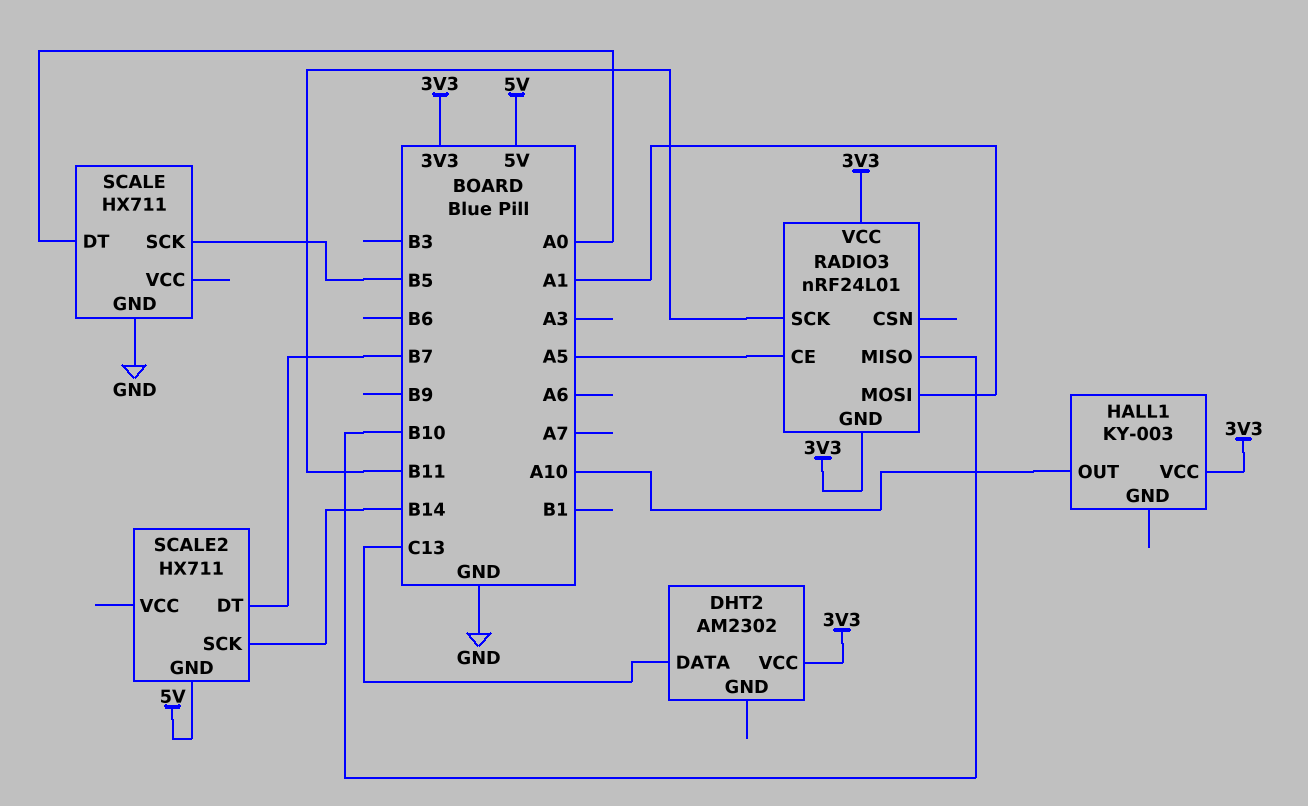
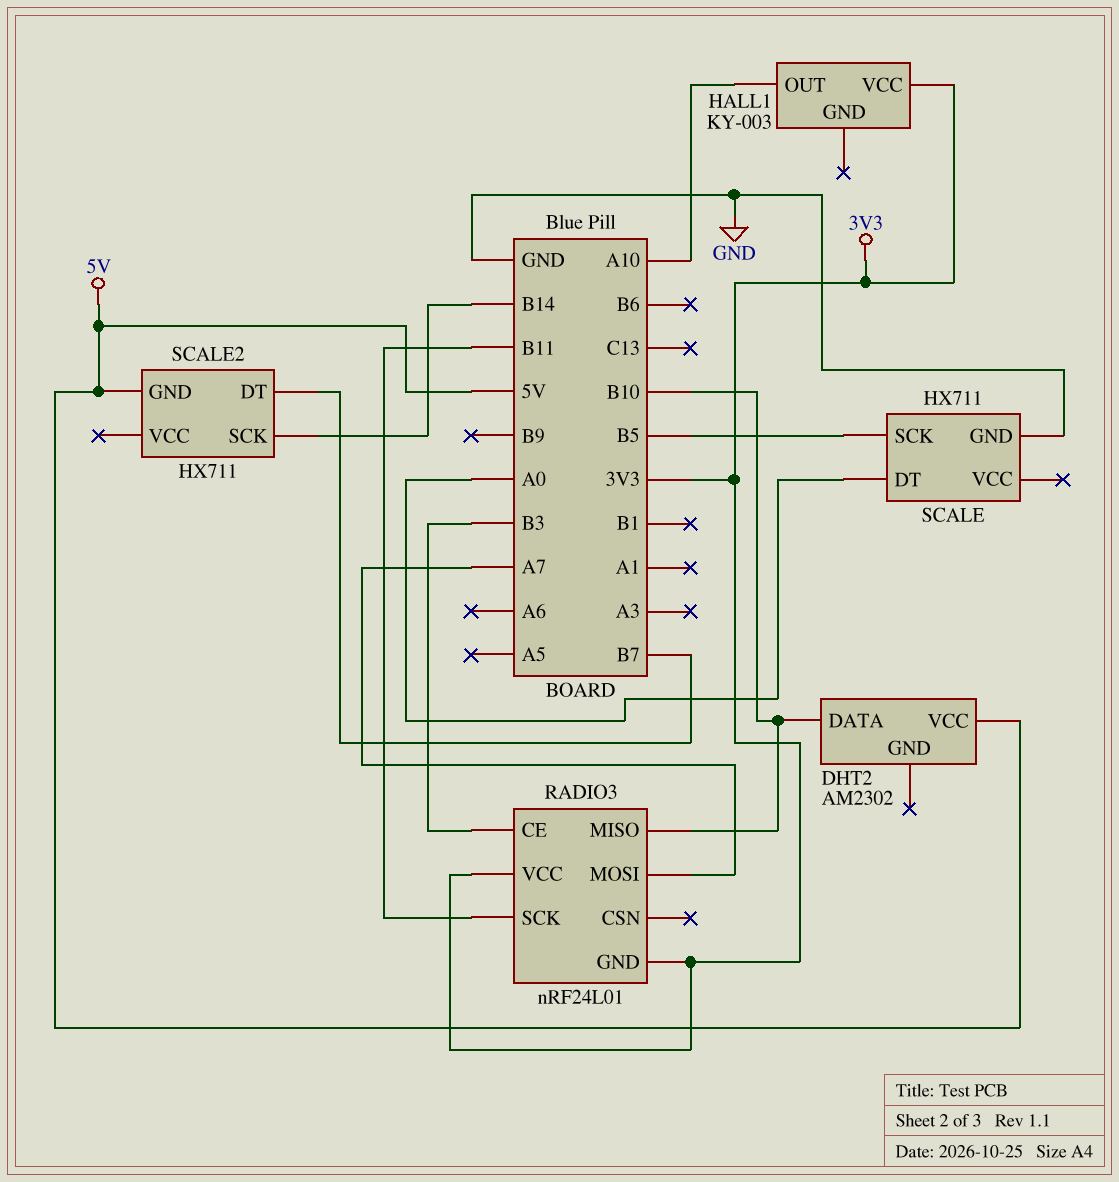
DHT2 pin DATA: C13 -> B10
DHT2 pin VCC: 3V3 -> 5V
RADIO3 pin CE: A5 -> B3
RADIO3 pin MOSI: A1 -> A7

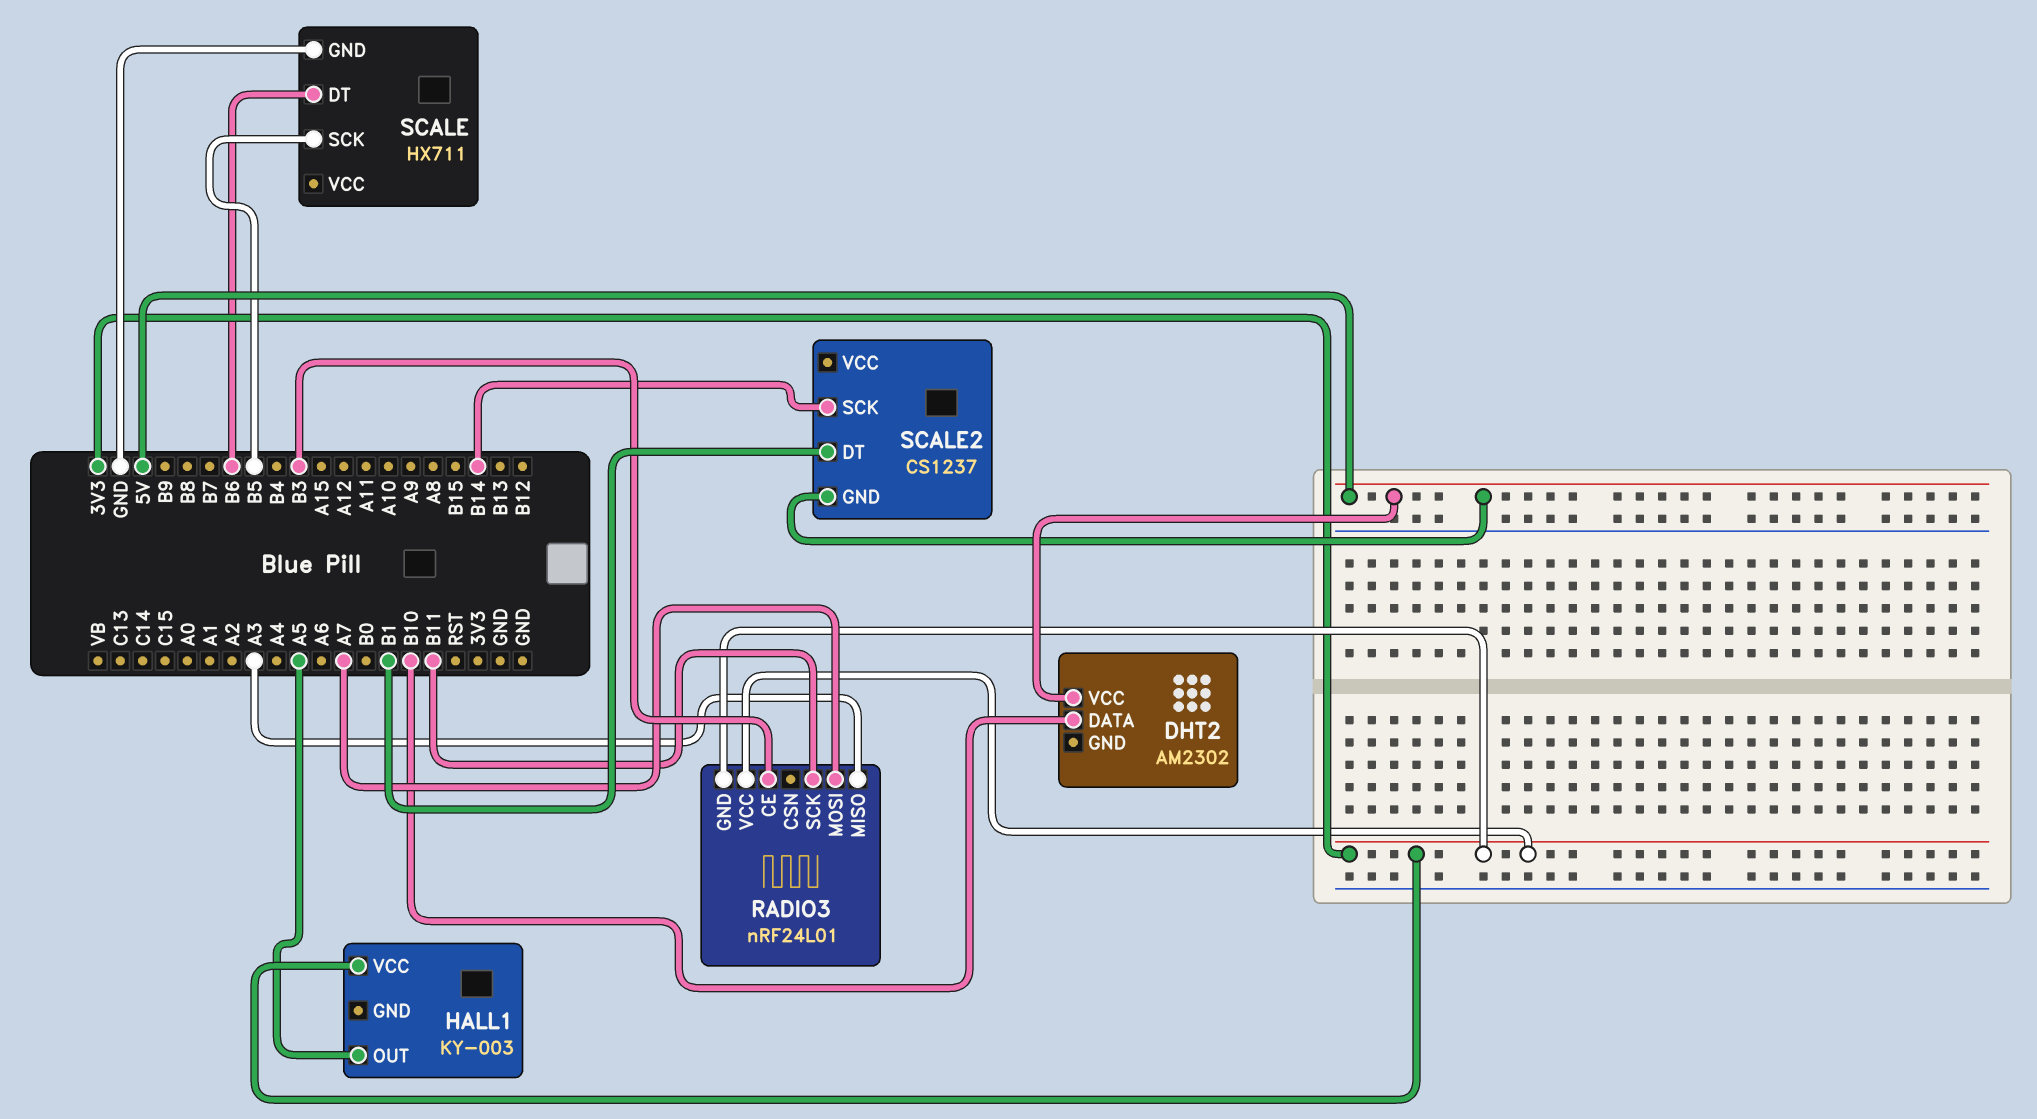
HALL1 pin OUT: A10 -> A5
RADIO3 pin MISO: B10 -> A3
SCALE pin DT: A0 -> B6
SCALE2: HX711 -> CS1237
SCALE2 pin DT: B7 -> B1

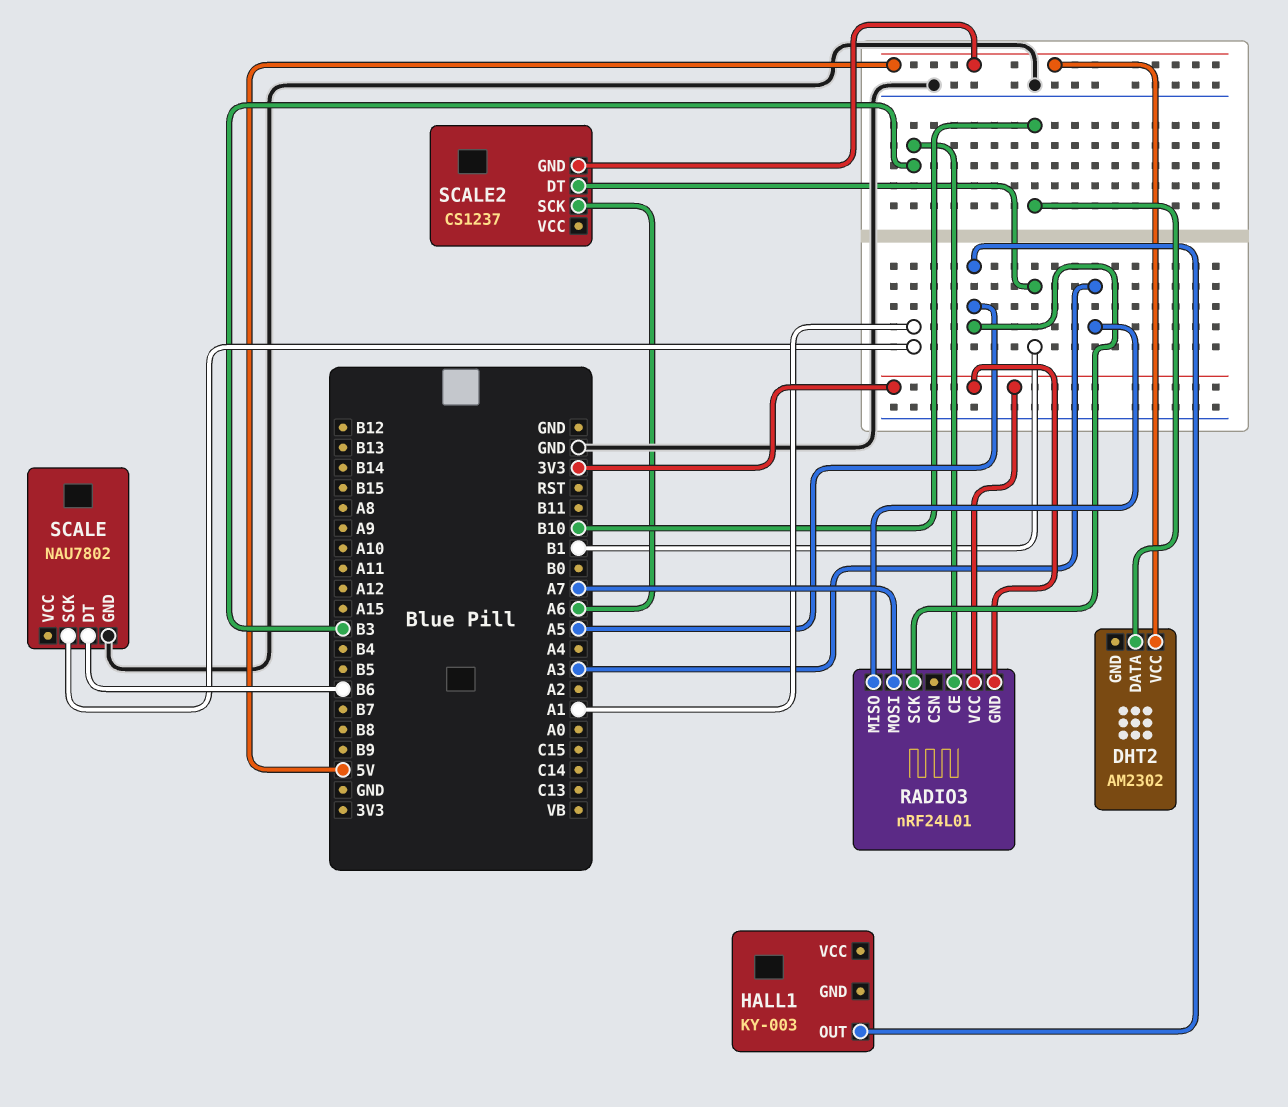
HALL1 pin VCC: 3V3 -> none
RADIO3 pin SCK: B11 -> A5
SCALE: HX711 -> NAU7802
SCALE pin SCK: B5 -> A1
SCALE2 pin SCK: B14 -> A6

